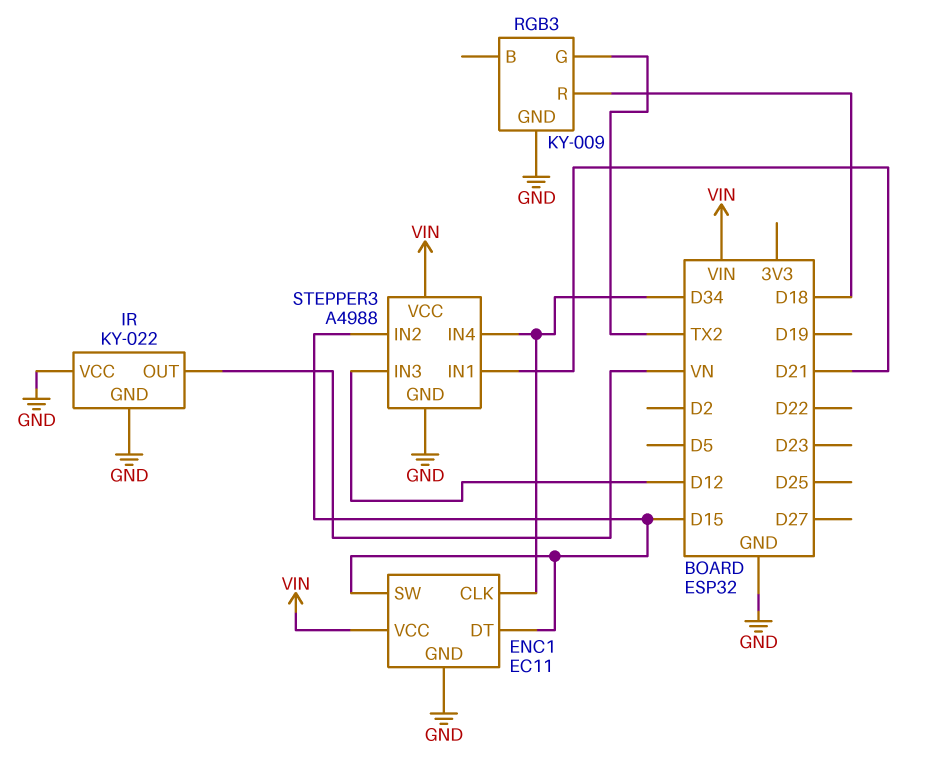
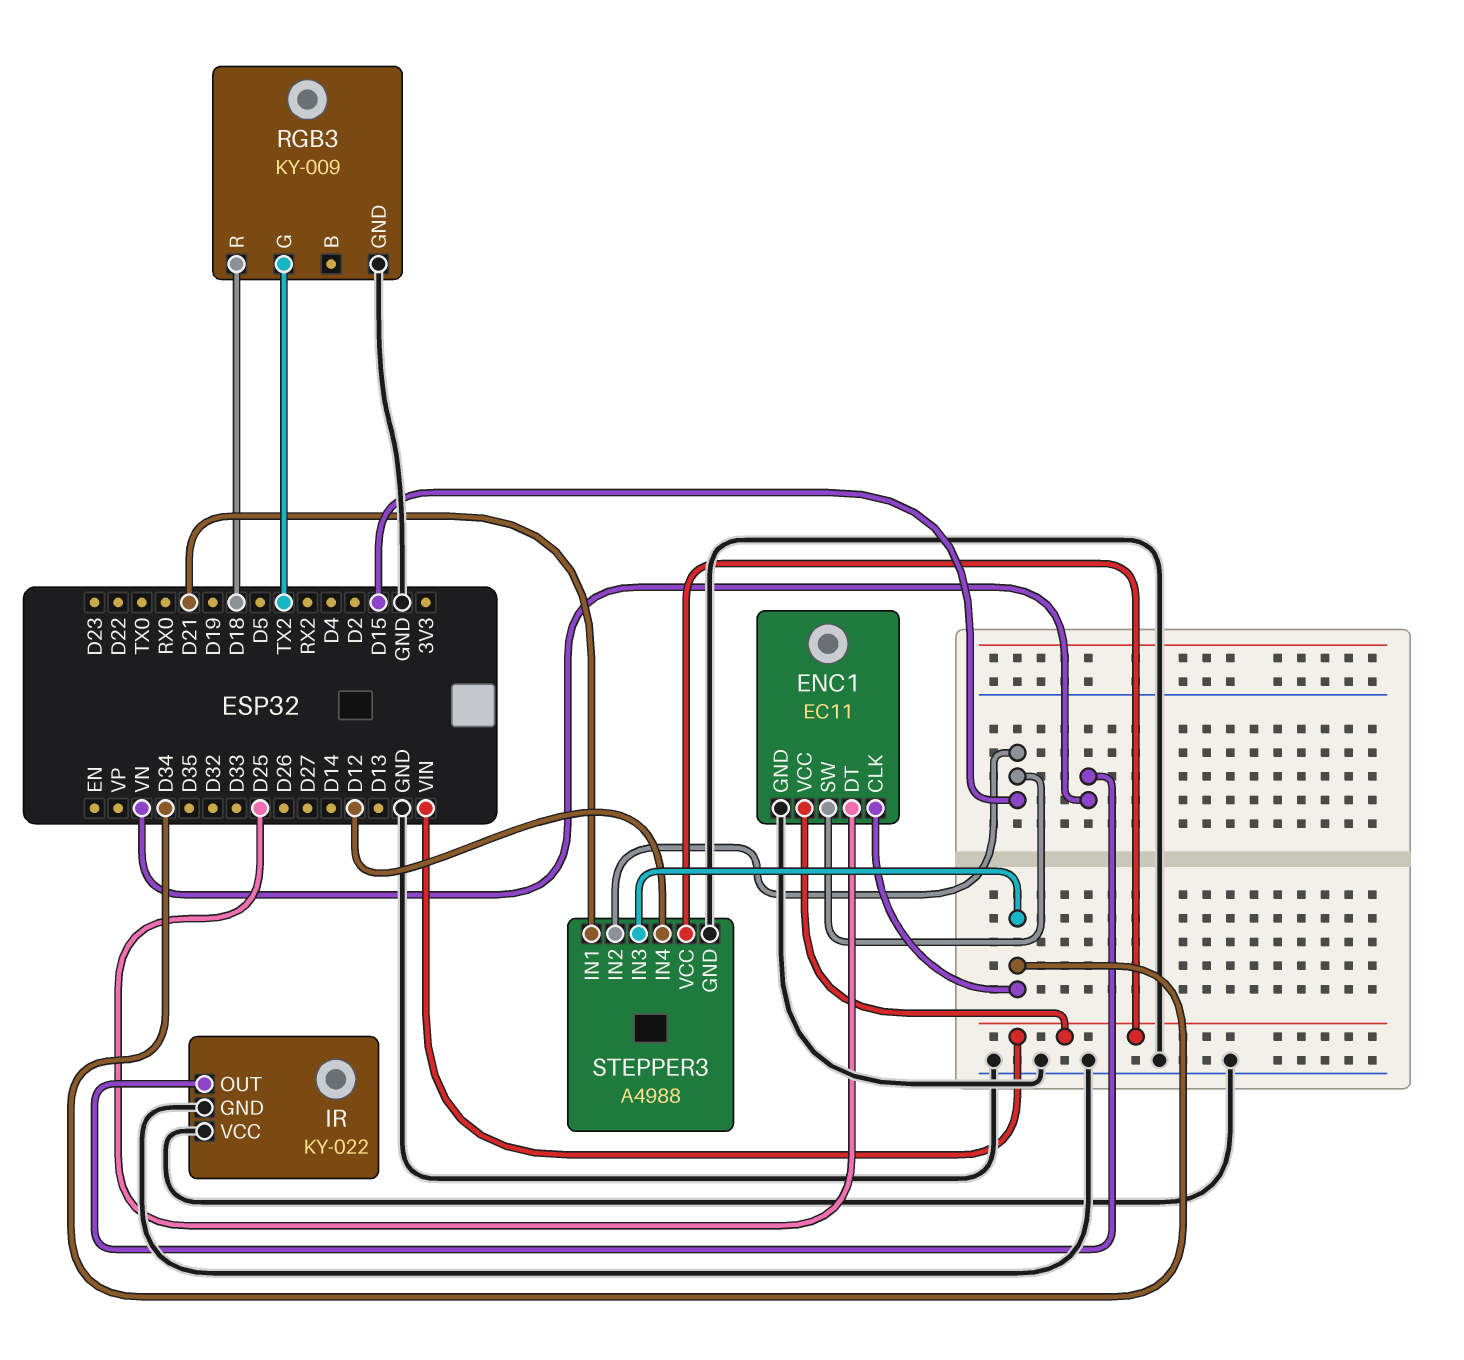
ENC1 pin DT: D15 -> D25
STEPPER3 pin IN3: D12 -> D34
STEPPER3 pin IN4: D34 -> D12

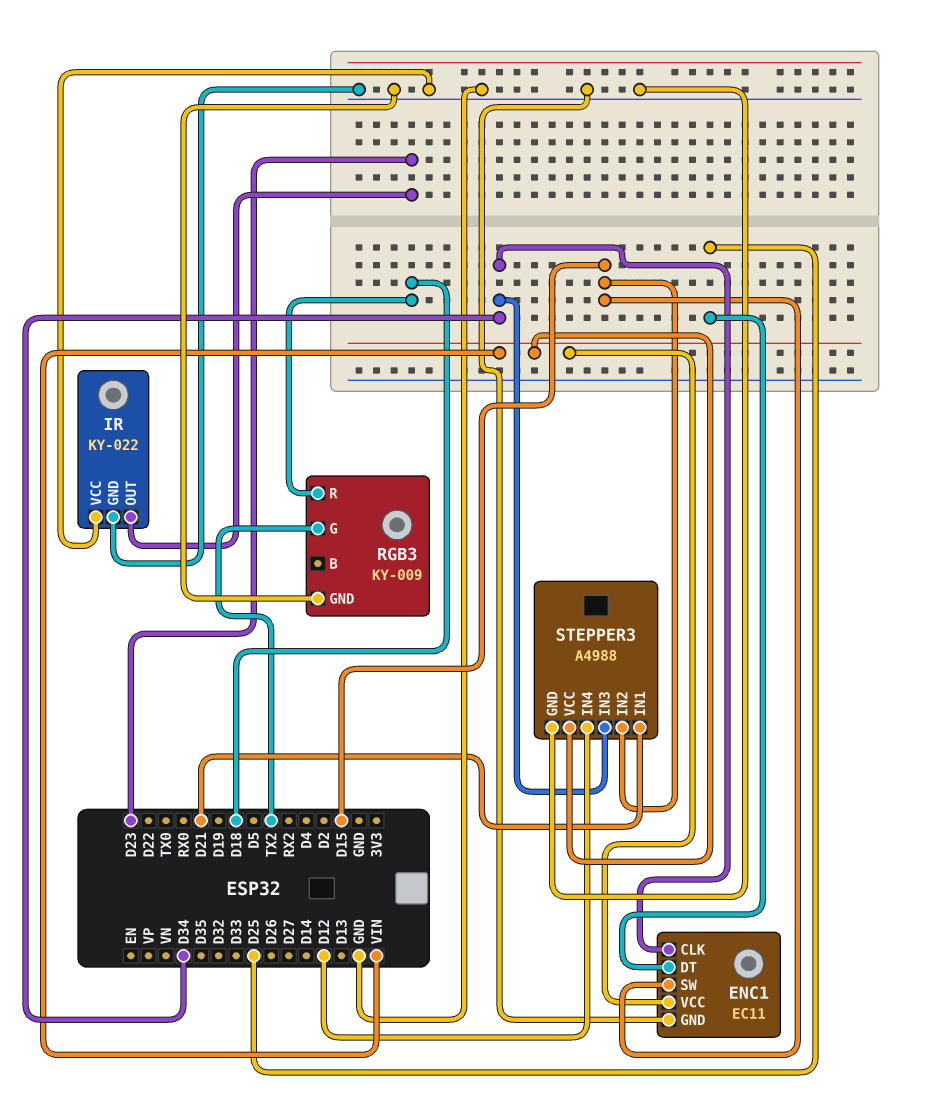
IR pin OUT: VN -> D23

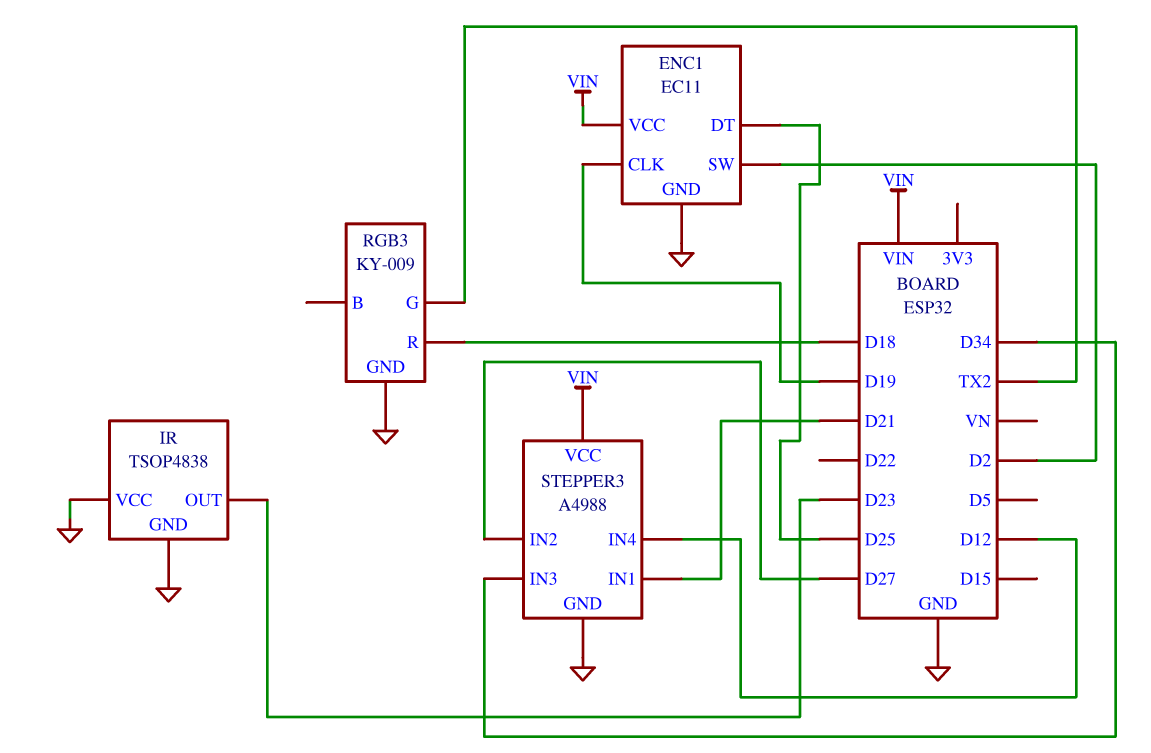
ENC1 pin CLK: D34 -> D19
ENC1 pin SW: D15 -> D2
IR: KY-022 -> TSOP4838
STEPPER3 pin IN2: D15 -> D27

